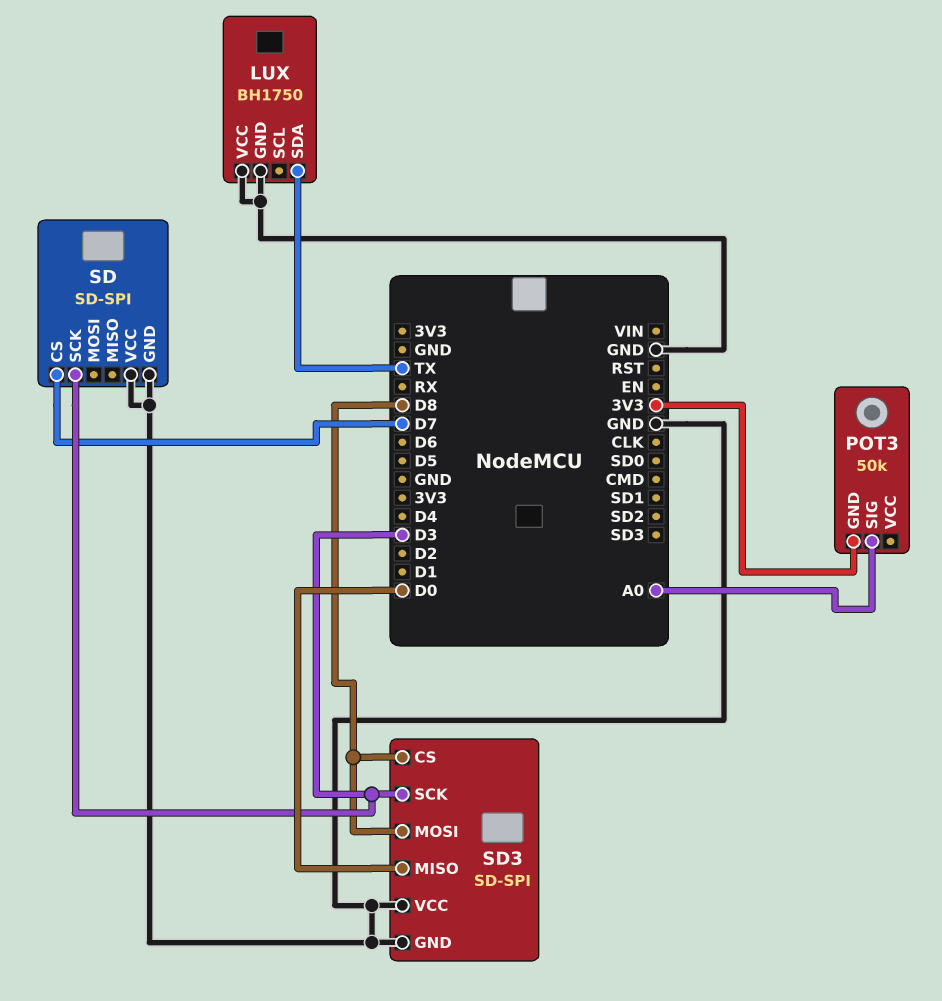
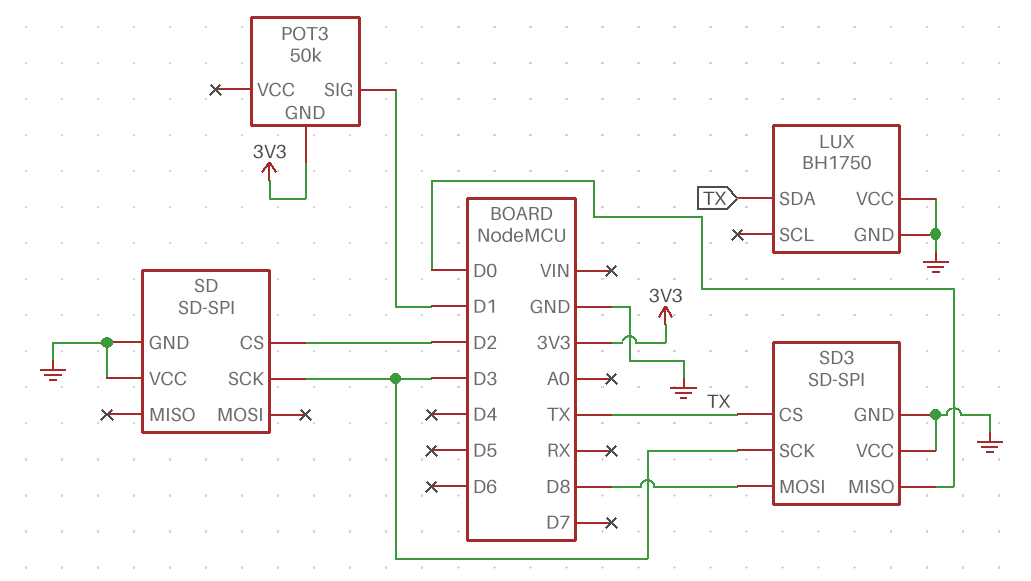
POT3 pin SIG: A0 -> D1
SD pin CS: D7 -> D2
SD3 pin CS: D8 -> TX

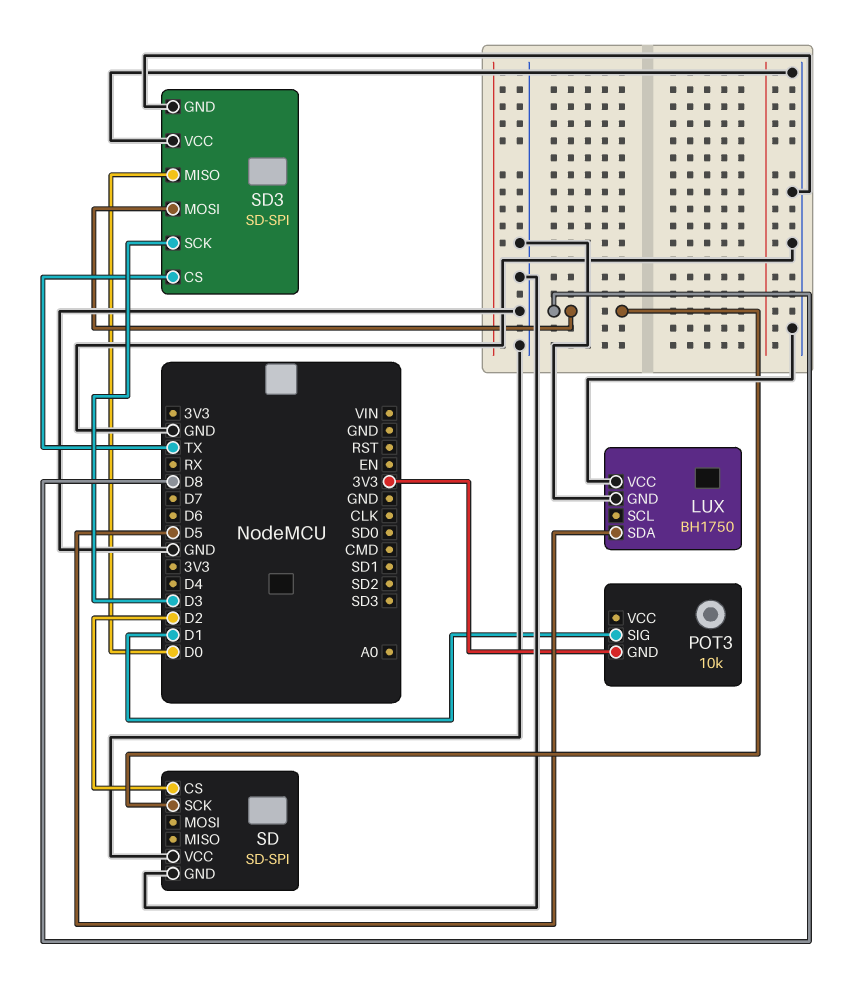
LUX pin SDA: TX -> D5
POT3: 50k -> 10k
SD pin SCK: D3 -> D8

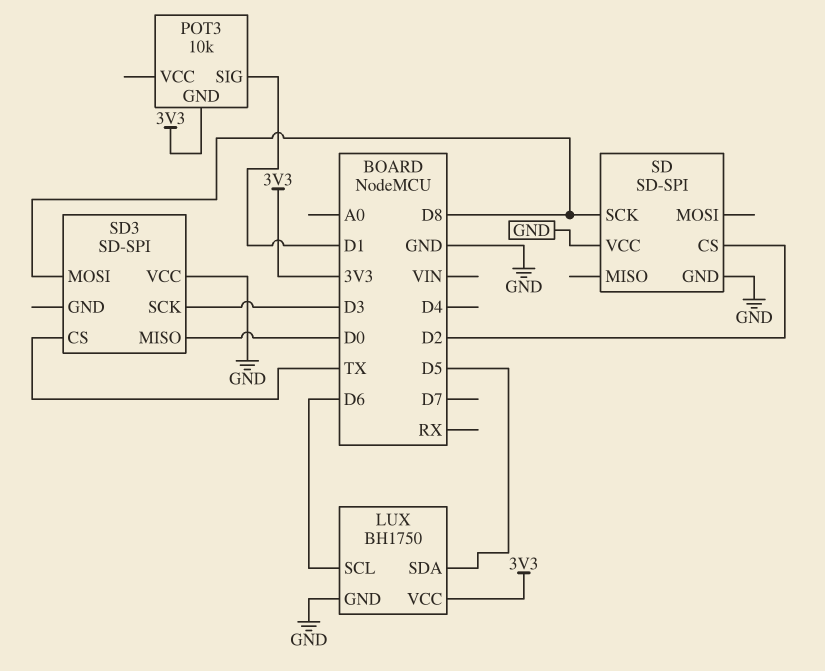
LUX pin SCL: none -> D6
LUX pin VCC: GND -> 3V3
SD3 pin GND: GND -> none

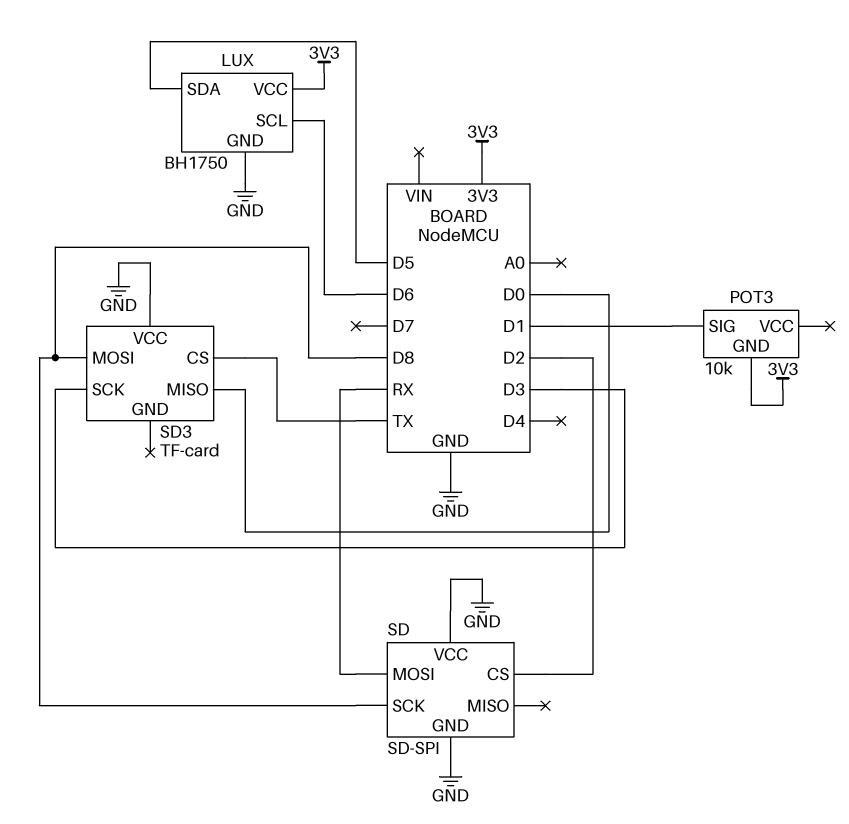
SD pin MOSI: none -> RX
SD3: SD-SPI -> TF-card

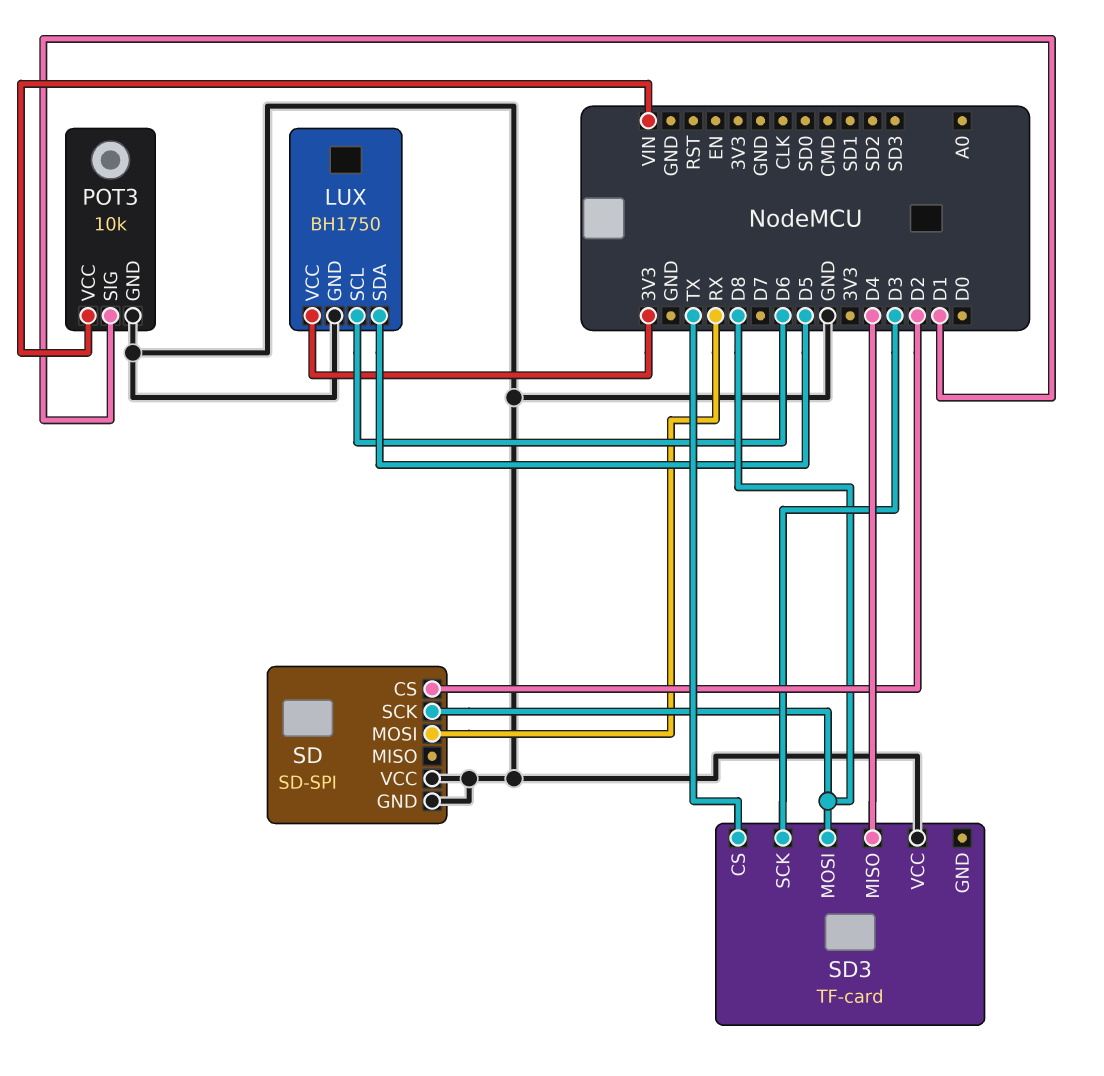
POT3 pin GND: 3V3 -> GND
POT3 pin VCC: none -> VIN
SD3 pin MISO: D0 -> D4

